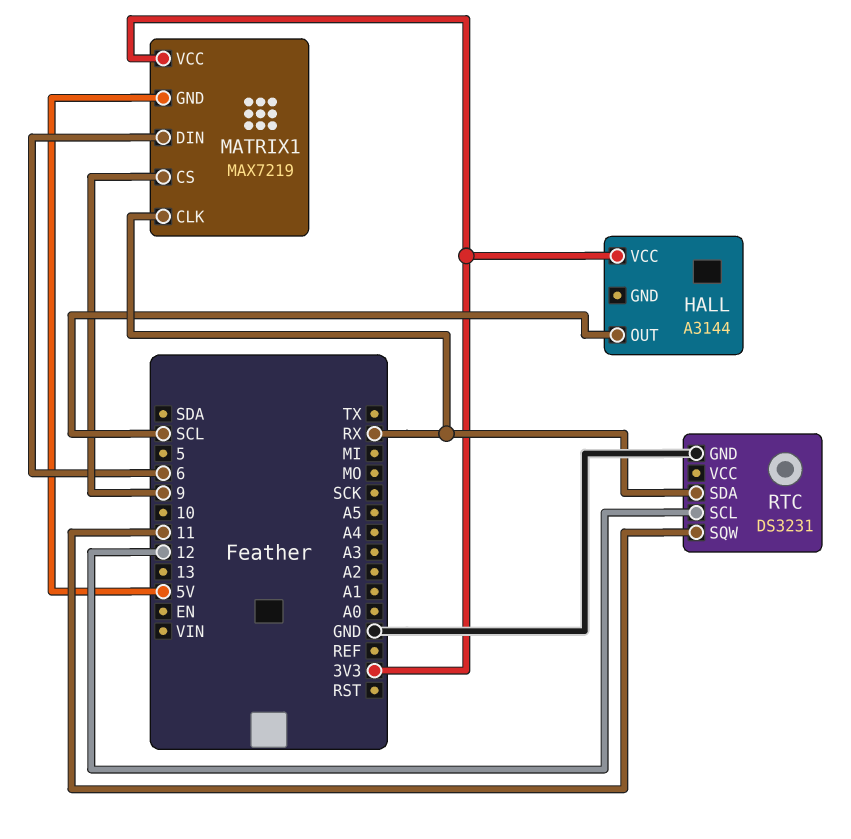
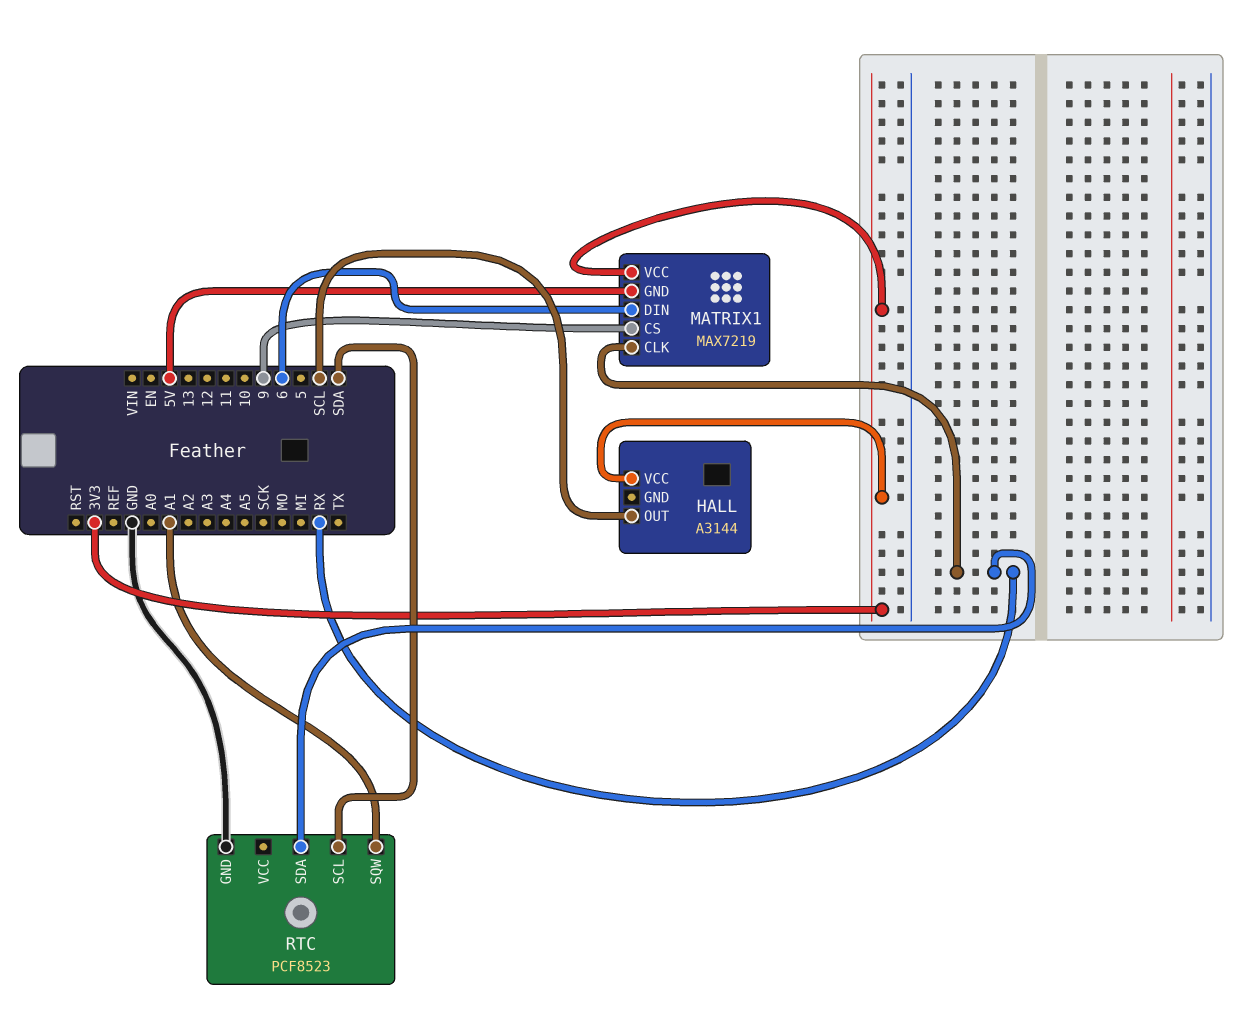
RTC: DS3231 -> PCF8523
RTC pin SCL: 12 -> SDA
RTC pin SQW: 11 -> A1

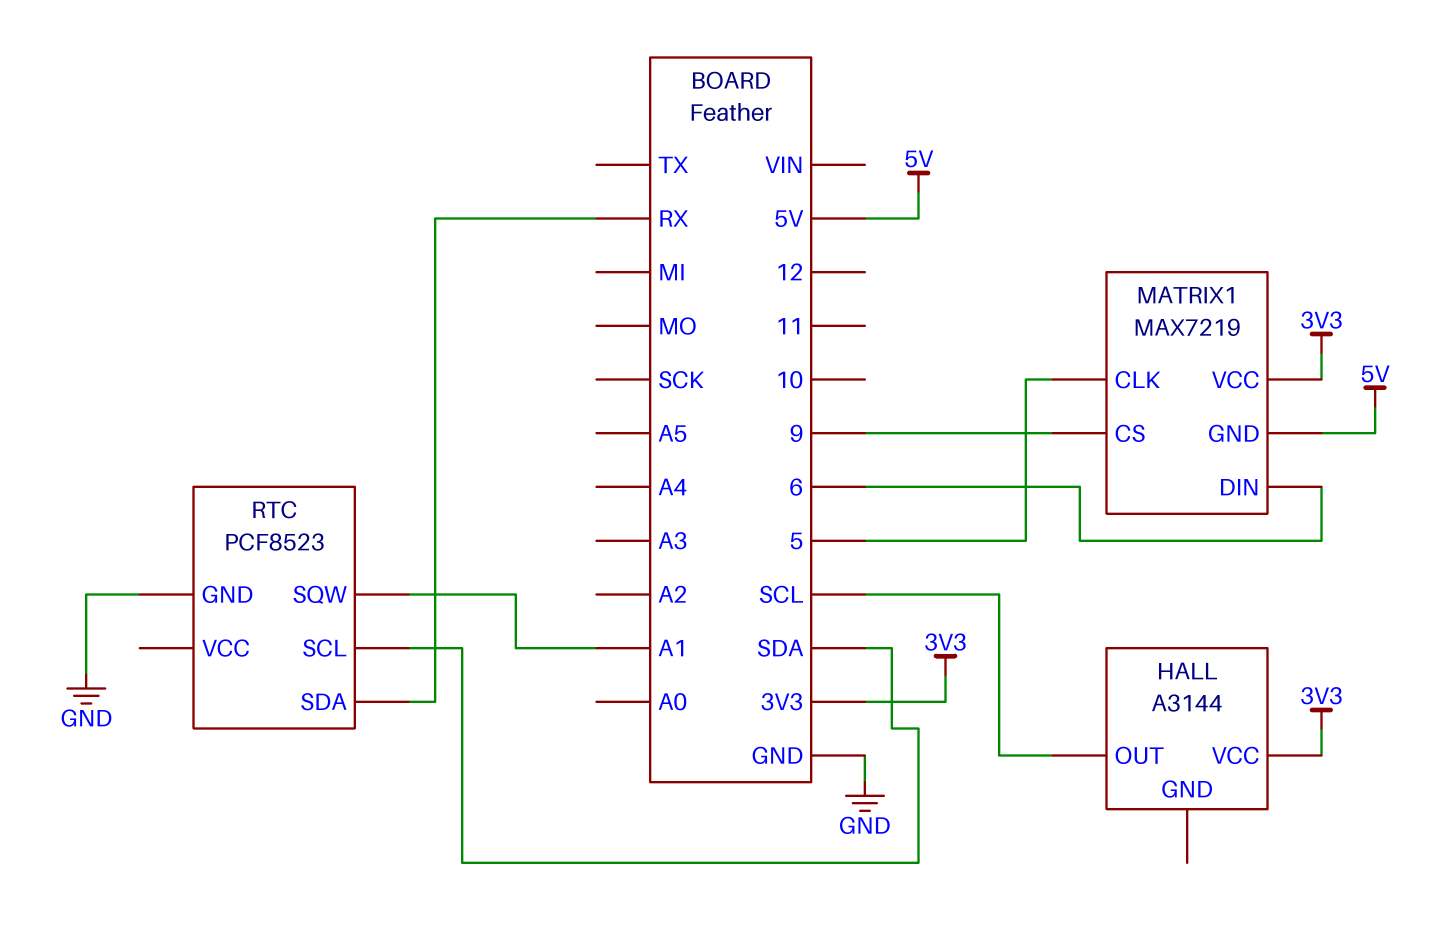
MATRIX1 pin CLK: RX -> 5

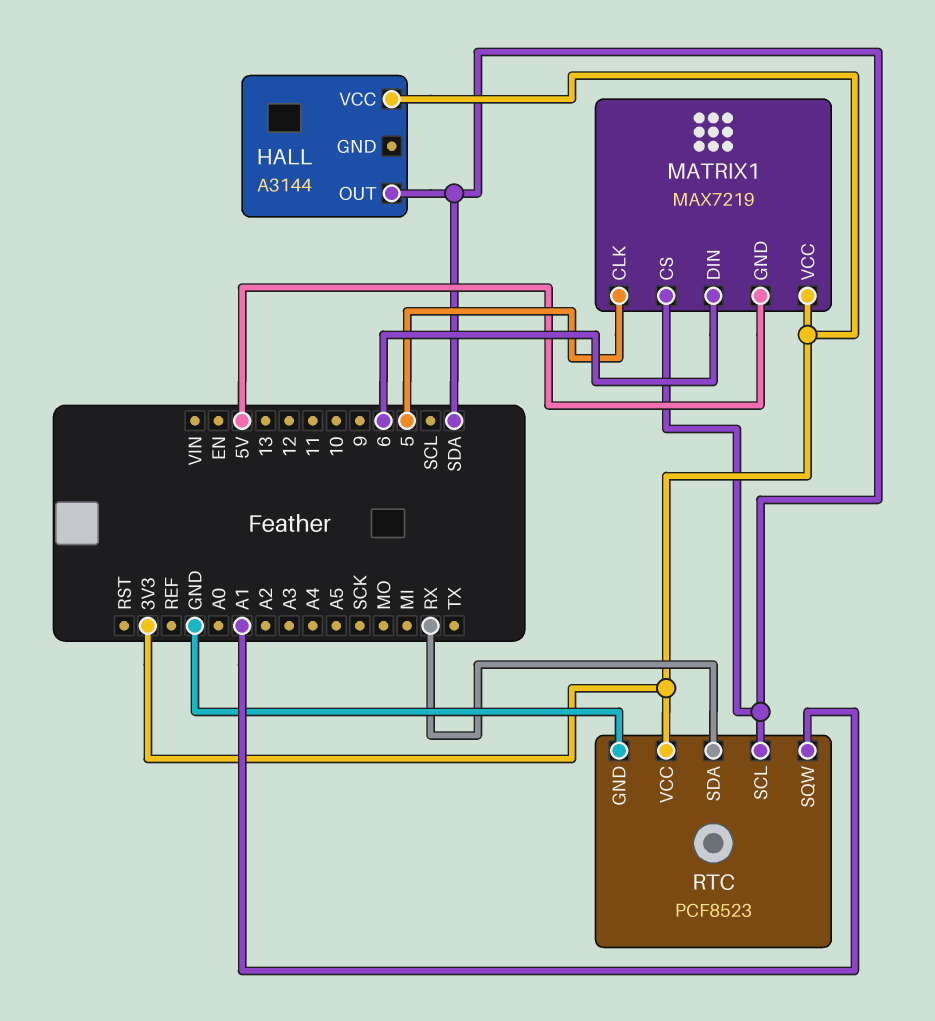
HALL pin OUT: SCL -> SDA
MATRIX1 pin CS: 9 -> SDA
RTC pin VCC: none -> 3V3

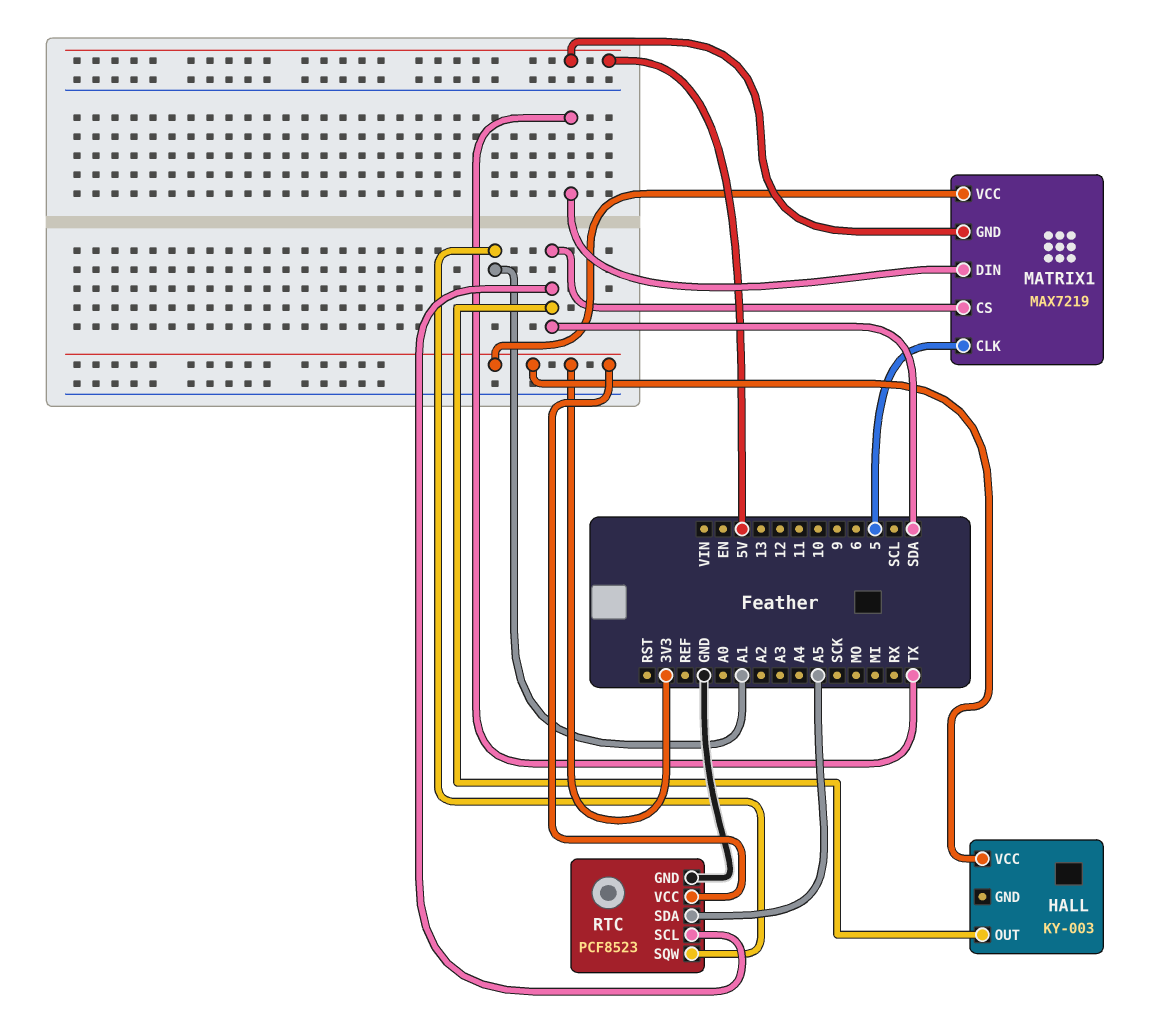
HALL: A3144 -> KY-003
MATRIX1 pin DIN: 6 -> TX
RTC pin SDA: RX -> A5

